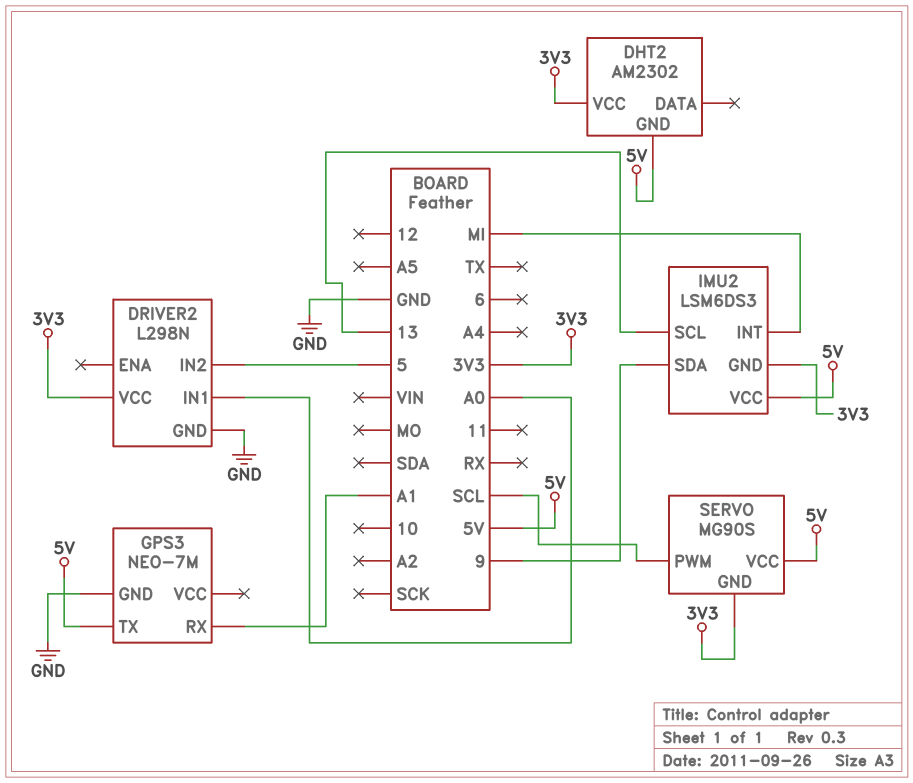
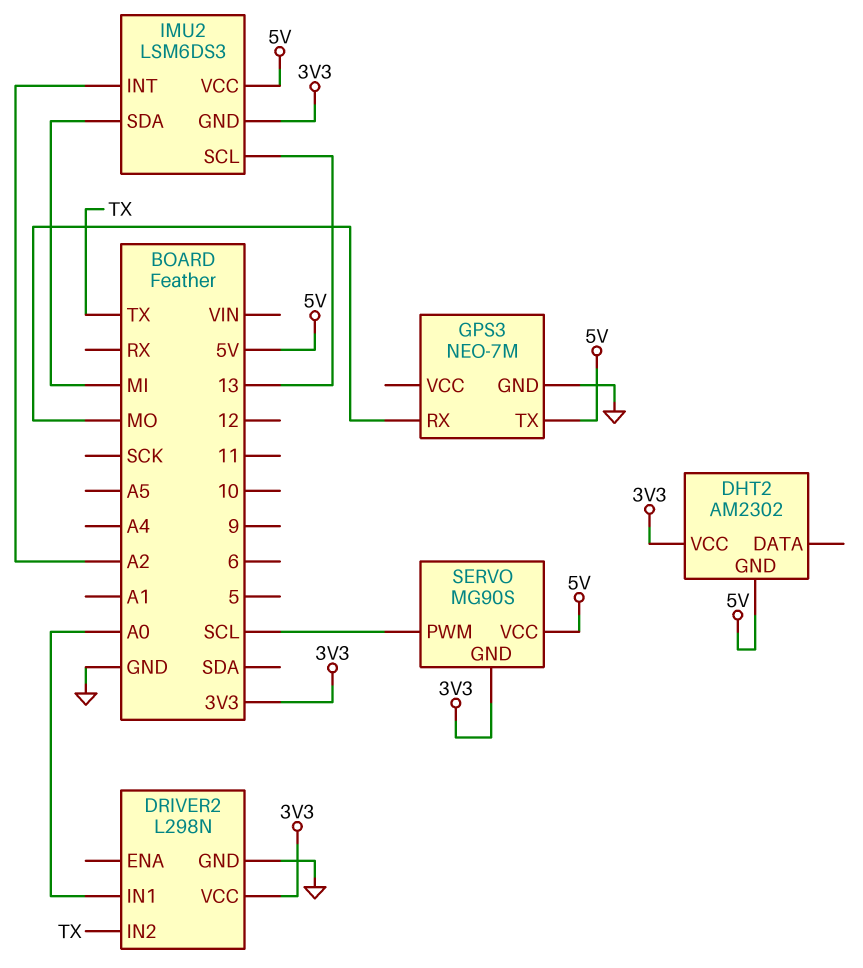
DRIVER2 pin IN2: 5 -> TX
GPS3 pin RX: A1 -> MO
IMU2 pin INT: MI -> A2
IMU2 pin SDA: 9 -> MI

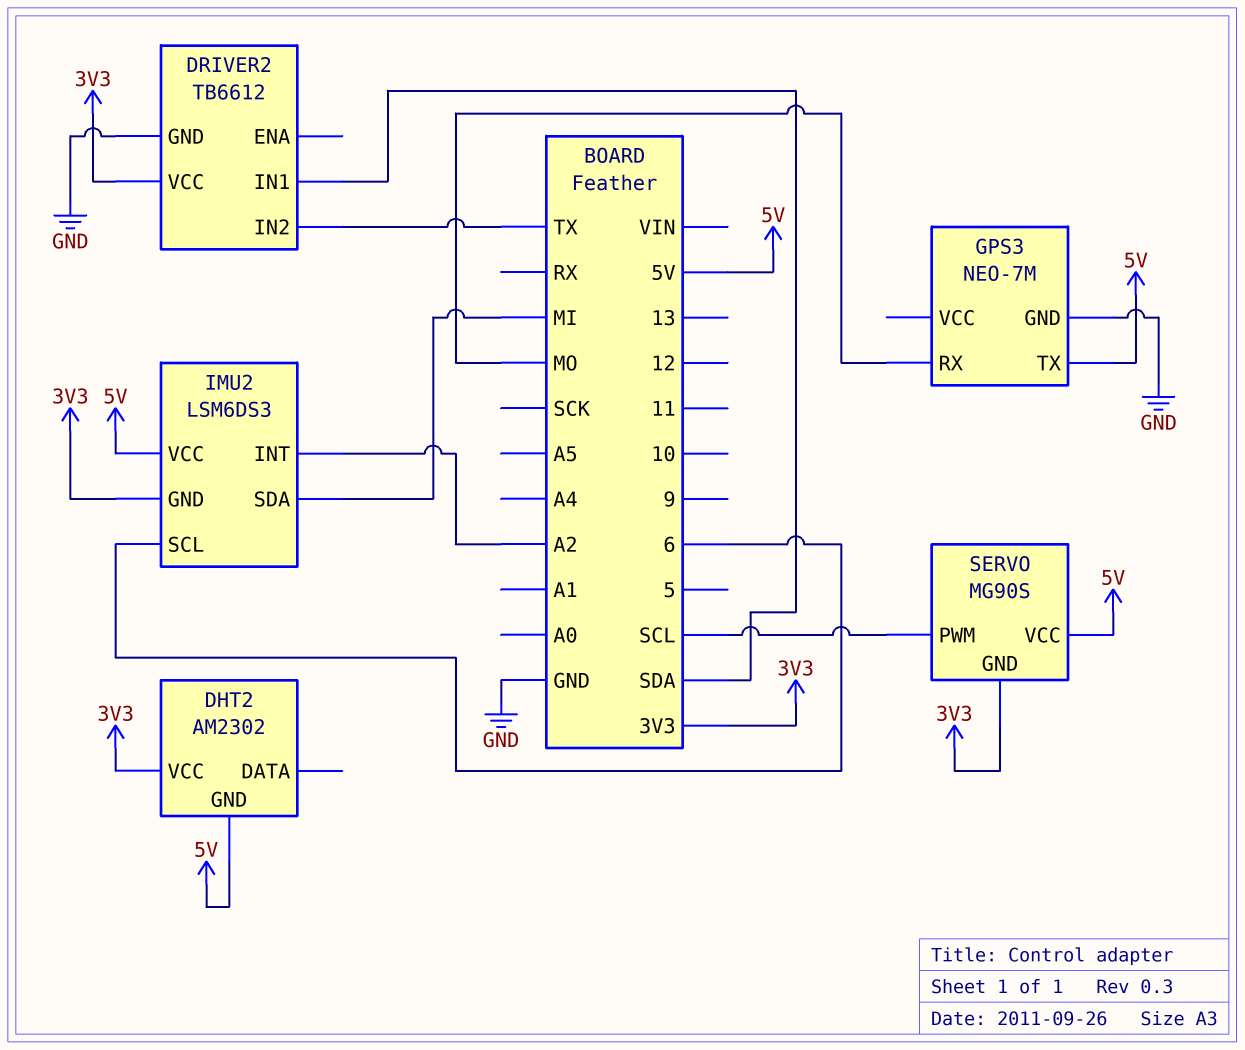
DRIVER2: L298N -> TB6612
DRIVER2 pin IN1: A0 -> SDA
IMU2 pin SCL: 13 -> 6

